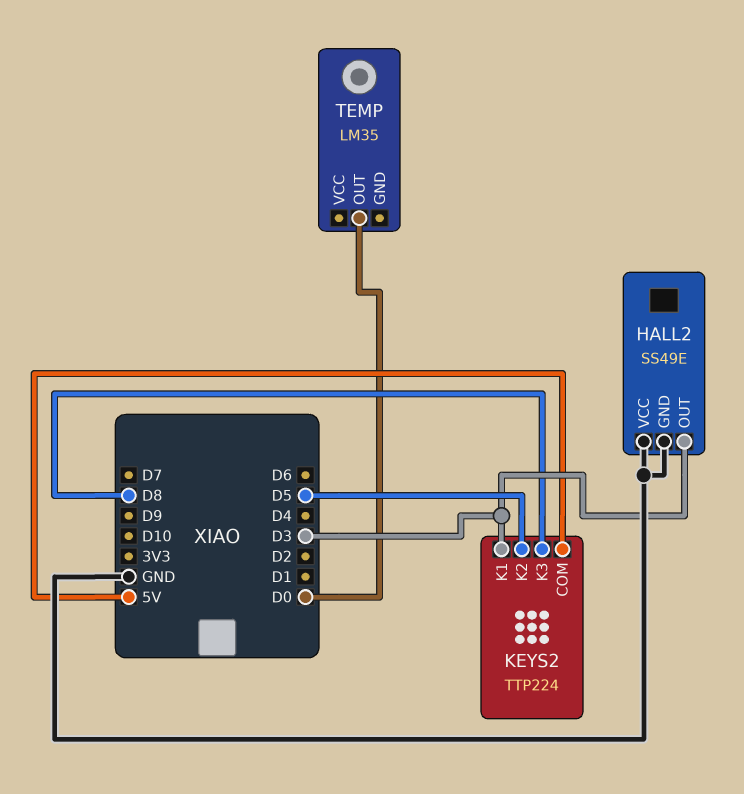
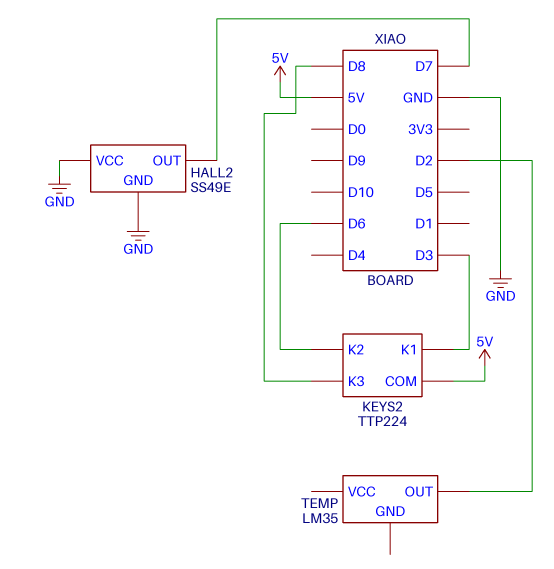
HALL2 pin OUT: D3 -> D7
KEYS2 pin K2: D5 -> D6
TEMP pin OUT: D0 -> D2

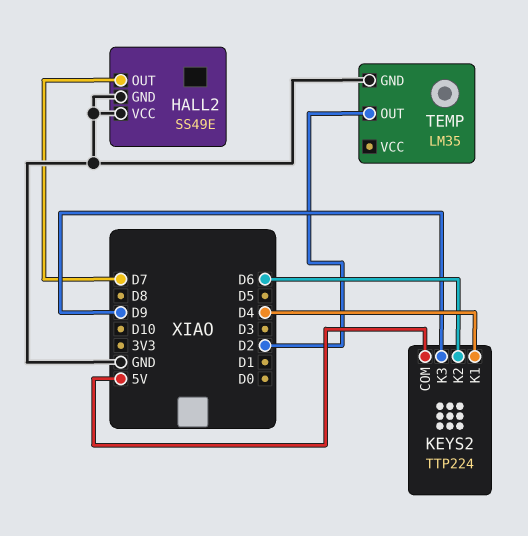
KEYS2 pin K1: D3 -> D4
KEYS2 pin K3: D8 -> D9
TEMP pin GND: none -> GND

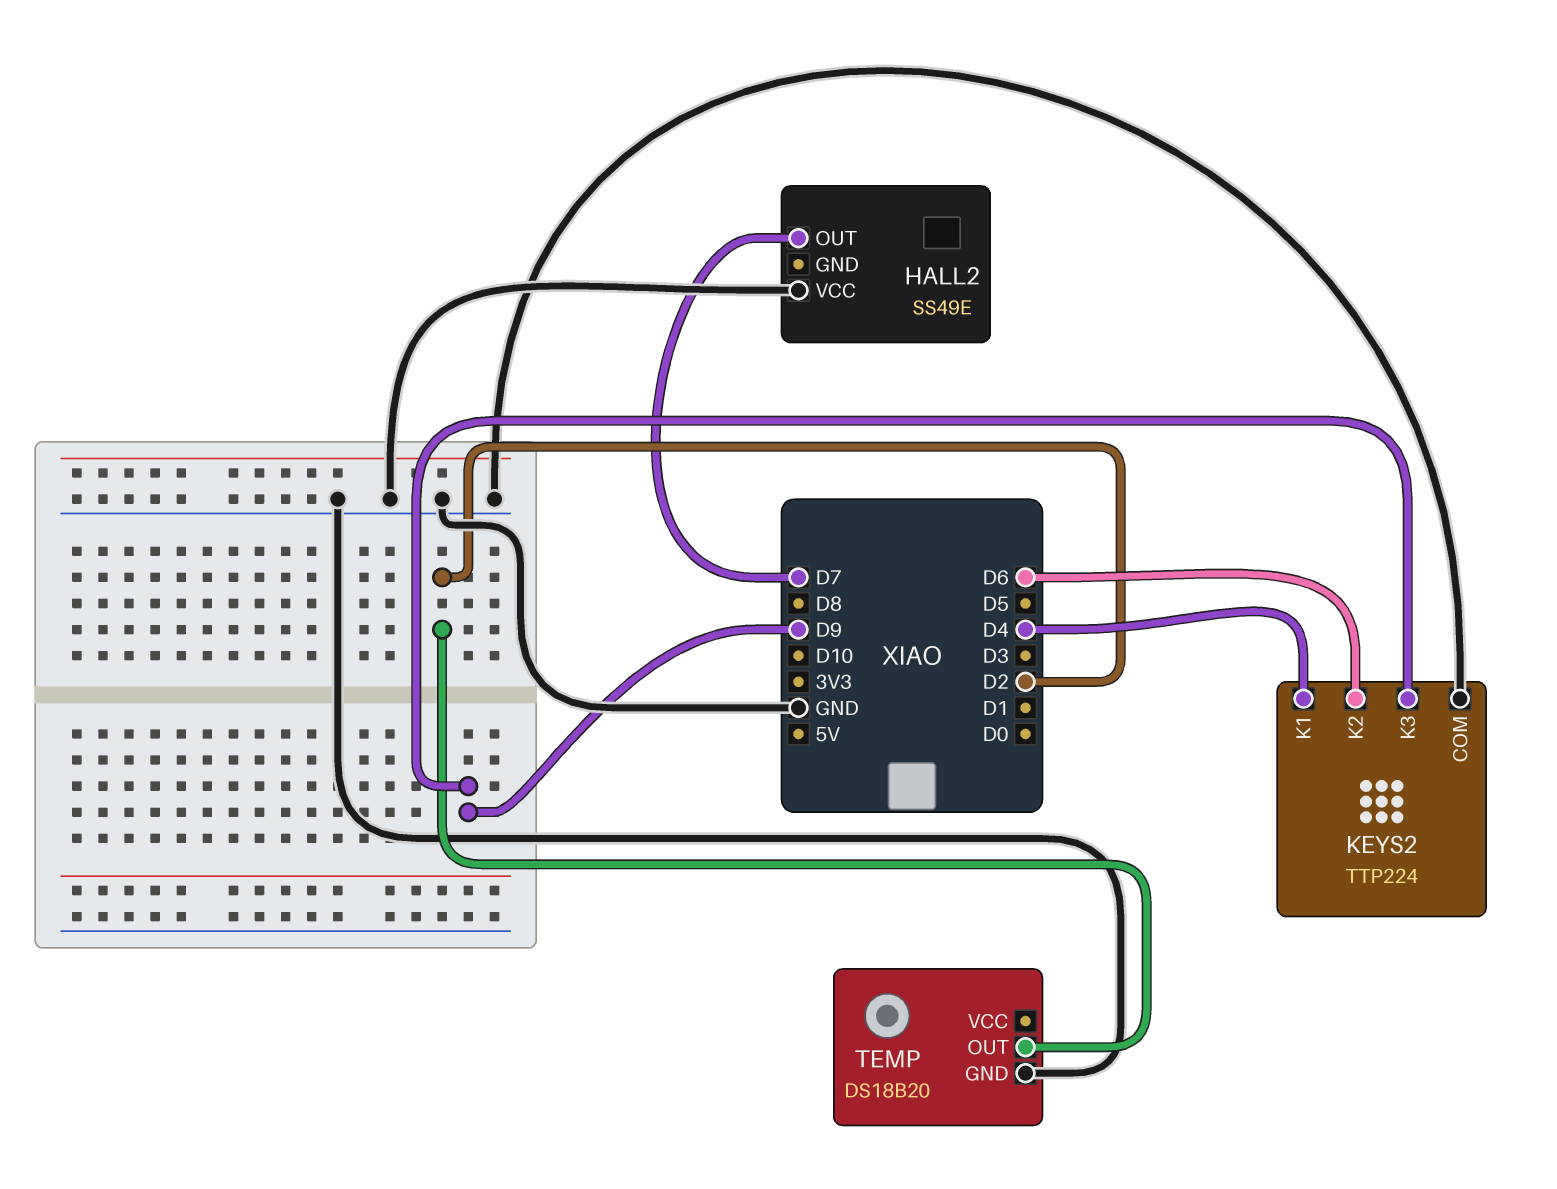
HALL2 pin GND: GND -> none
KEYS2 pin COM: 5V -> GND
TEMP: LM35 -> DS18B20

